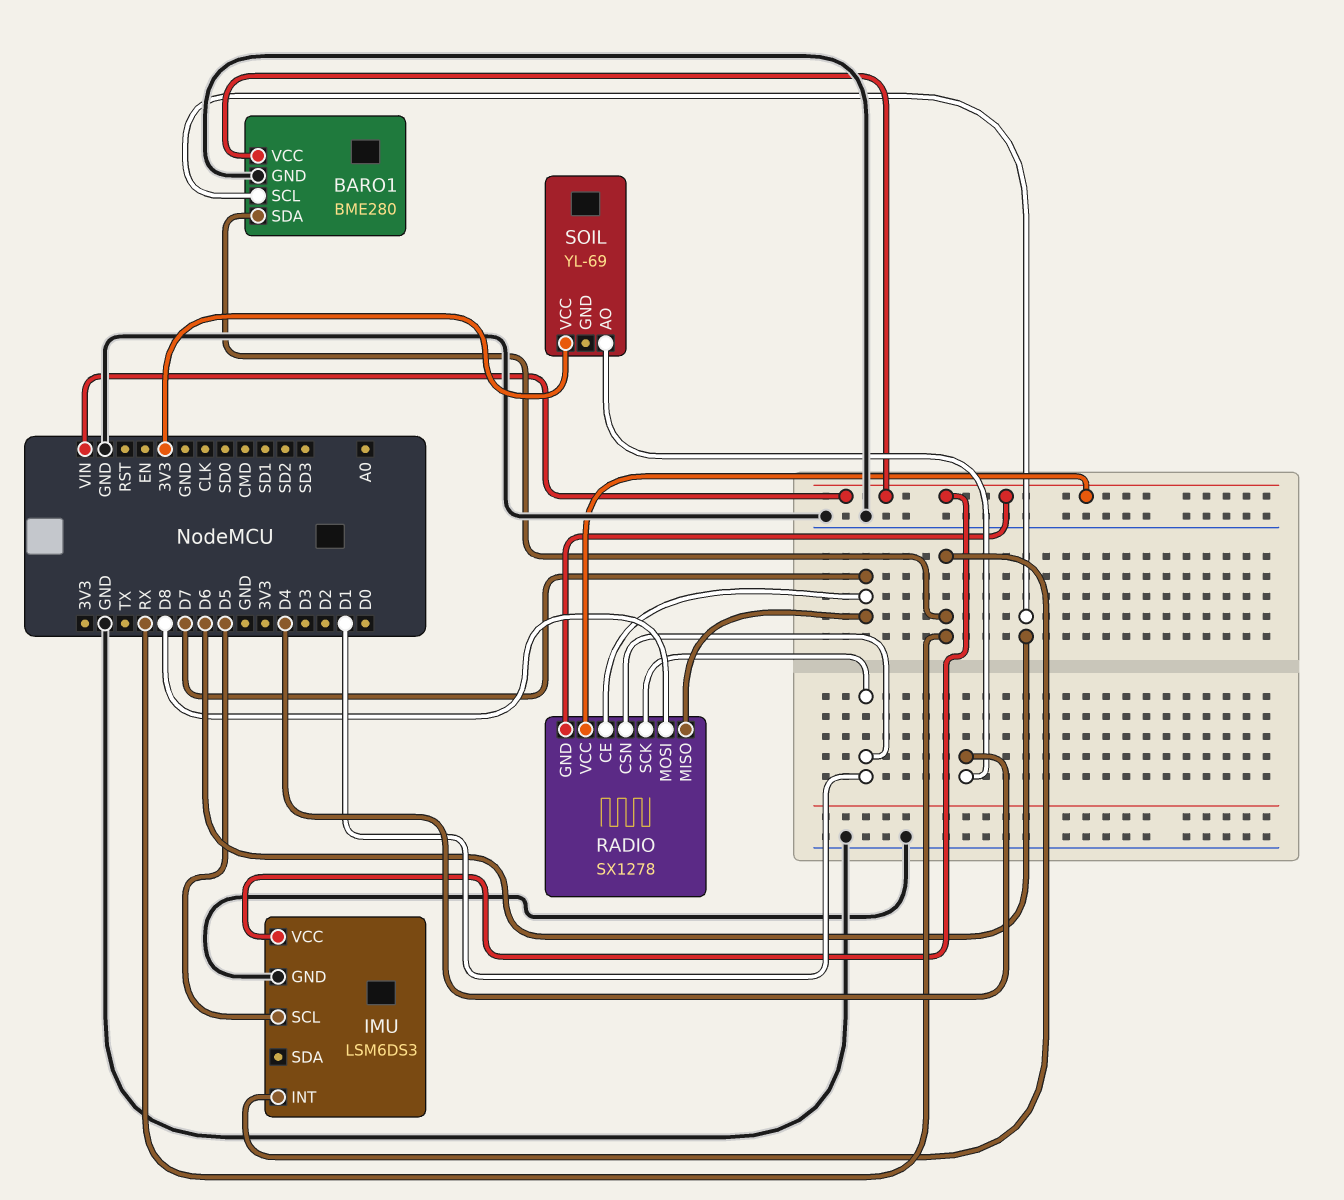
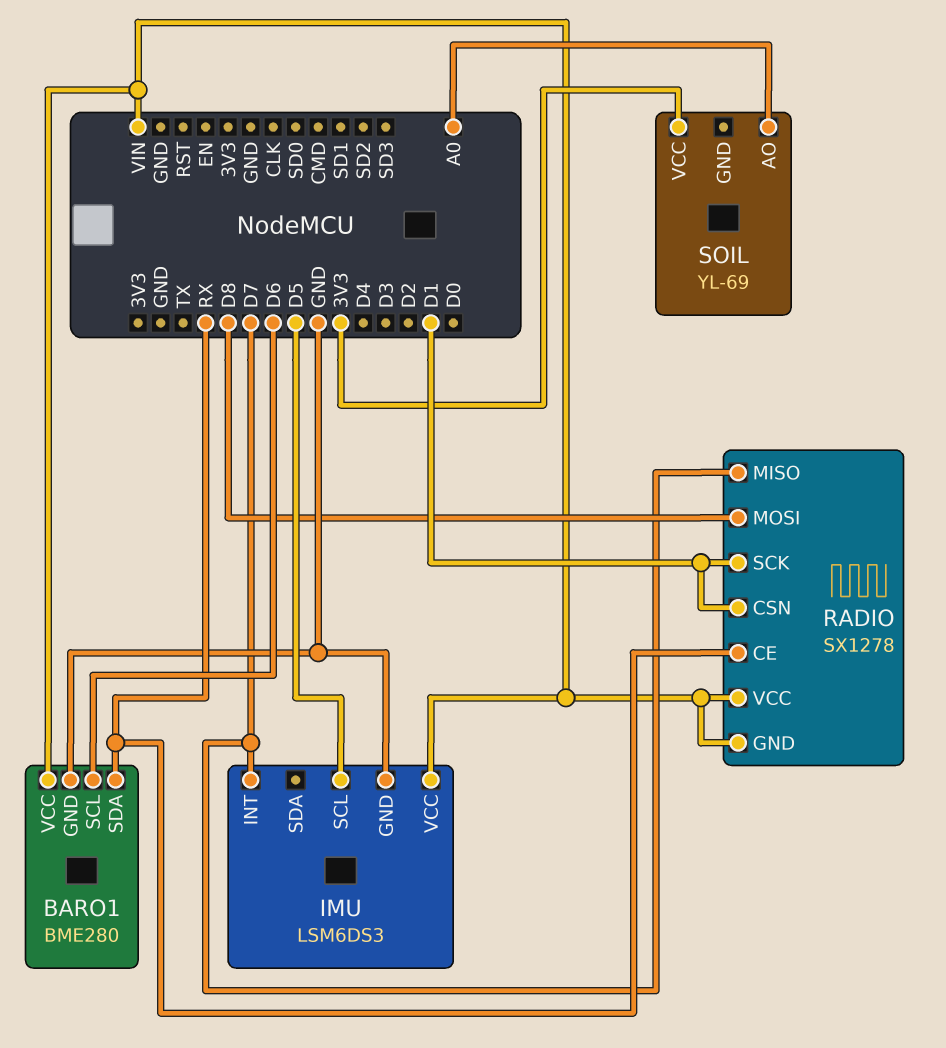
IMU pin INT: RX -> D7
RADIO pin CE: D7 -> RX
SOIL pin AO: D4 -> A0

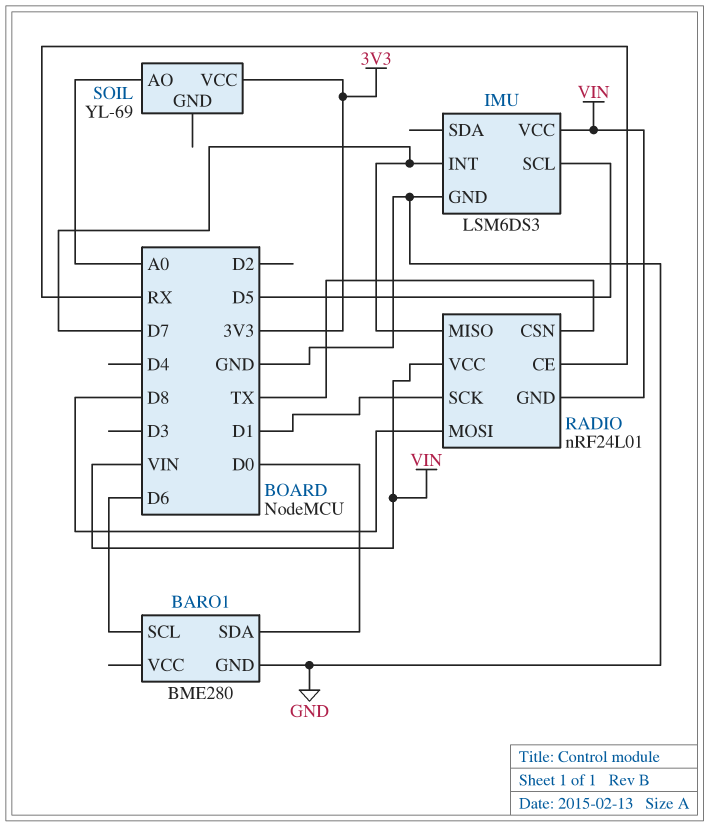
BARO1 pin SDA: RX -> D0
BARO1 pin VCC: VIN -> none
RADIO: SX1278 -> nRF24L01
RADIO pin CSN: D1 -> TX

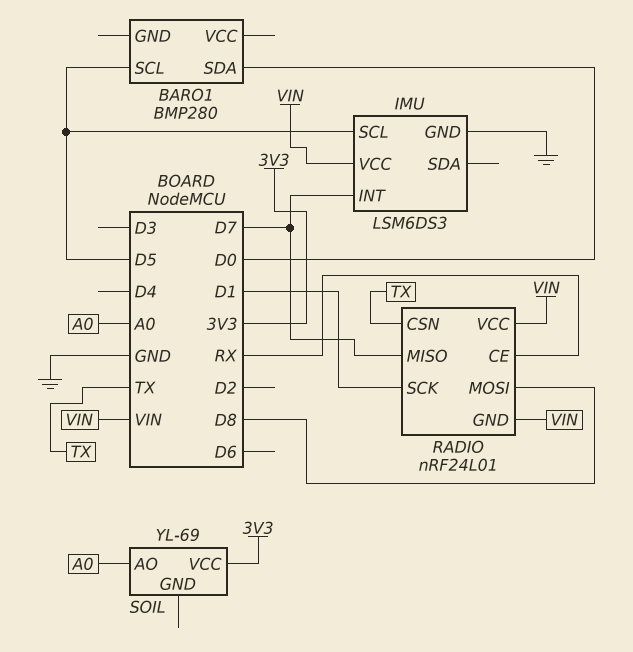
BARO1: BME280 -> BMP280
BARO1 pin GND: GND -> none
BARO1 pin SCL: D6 -> D5

